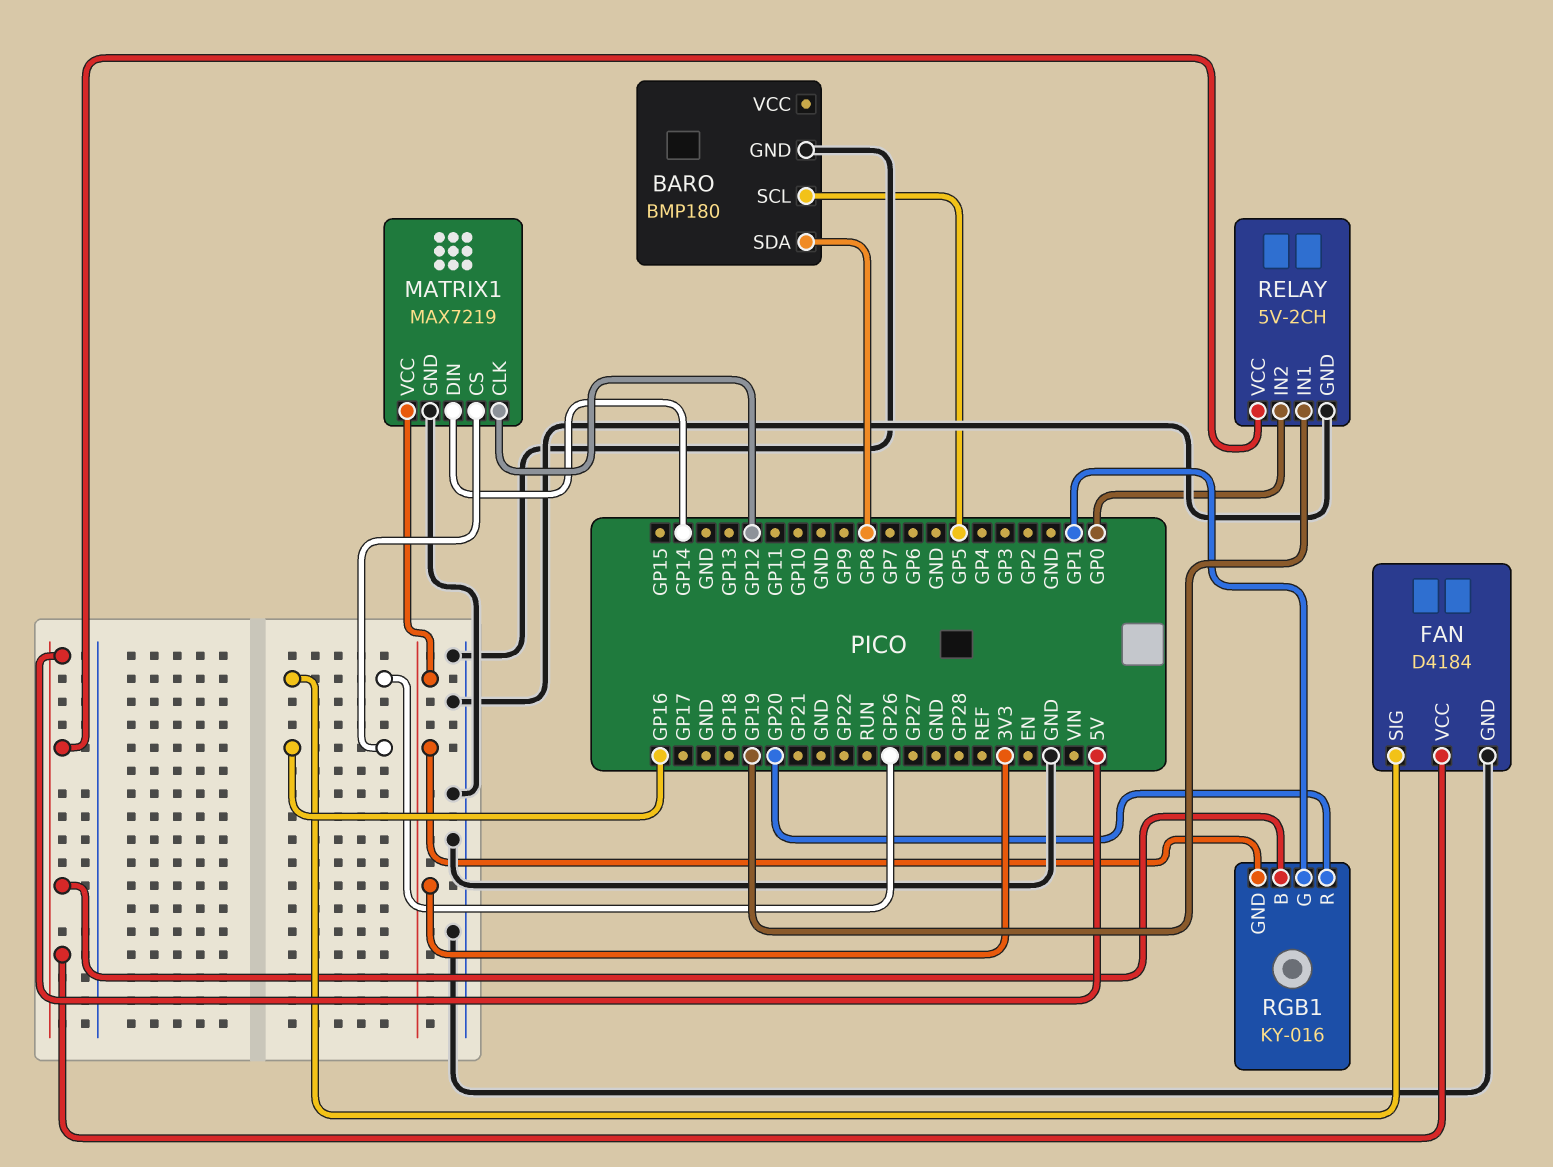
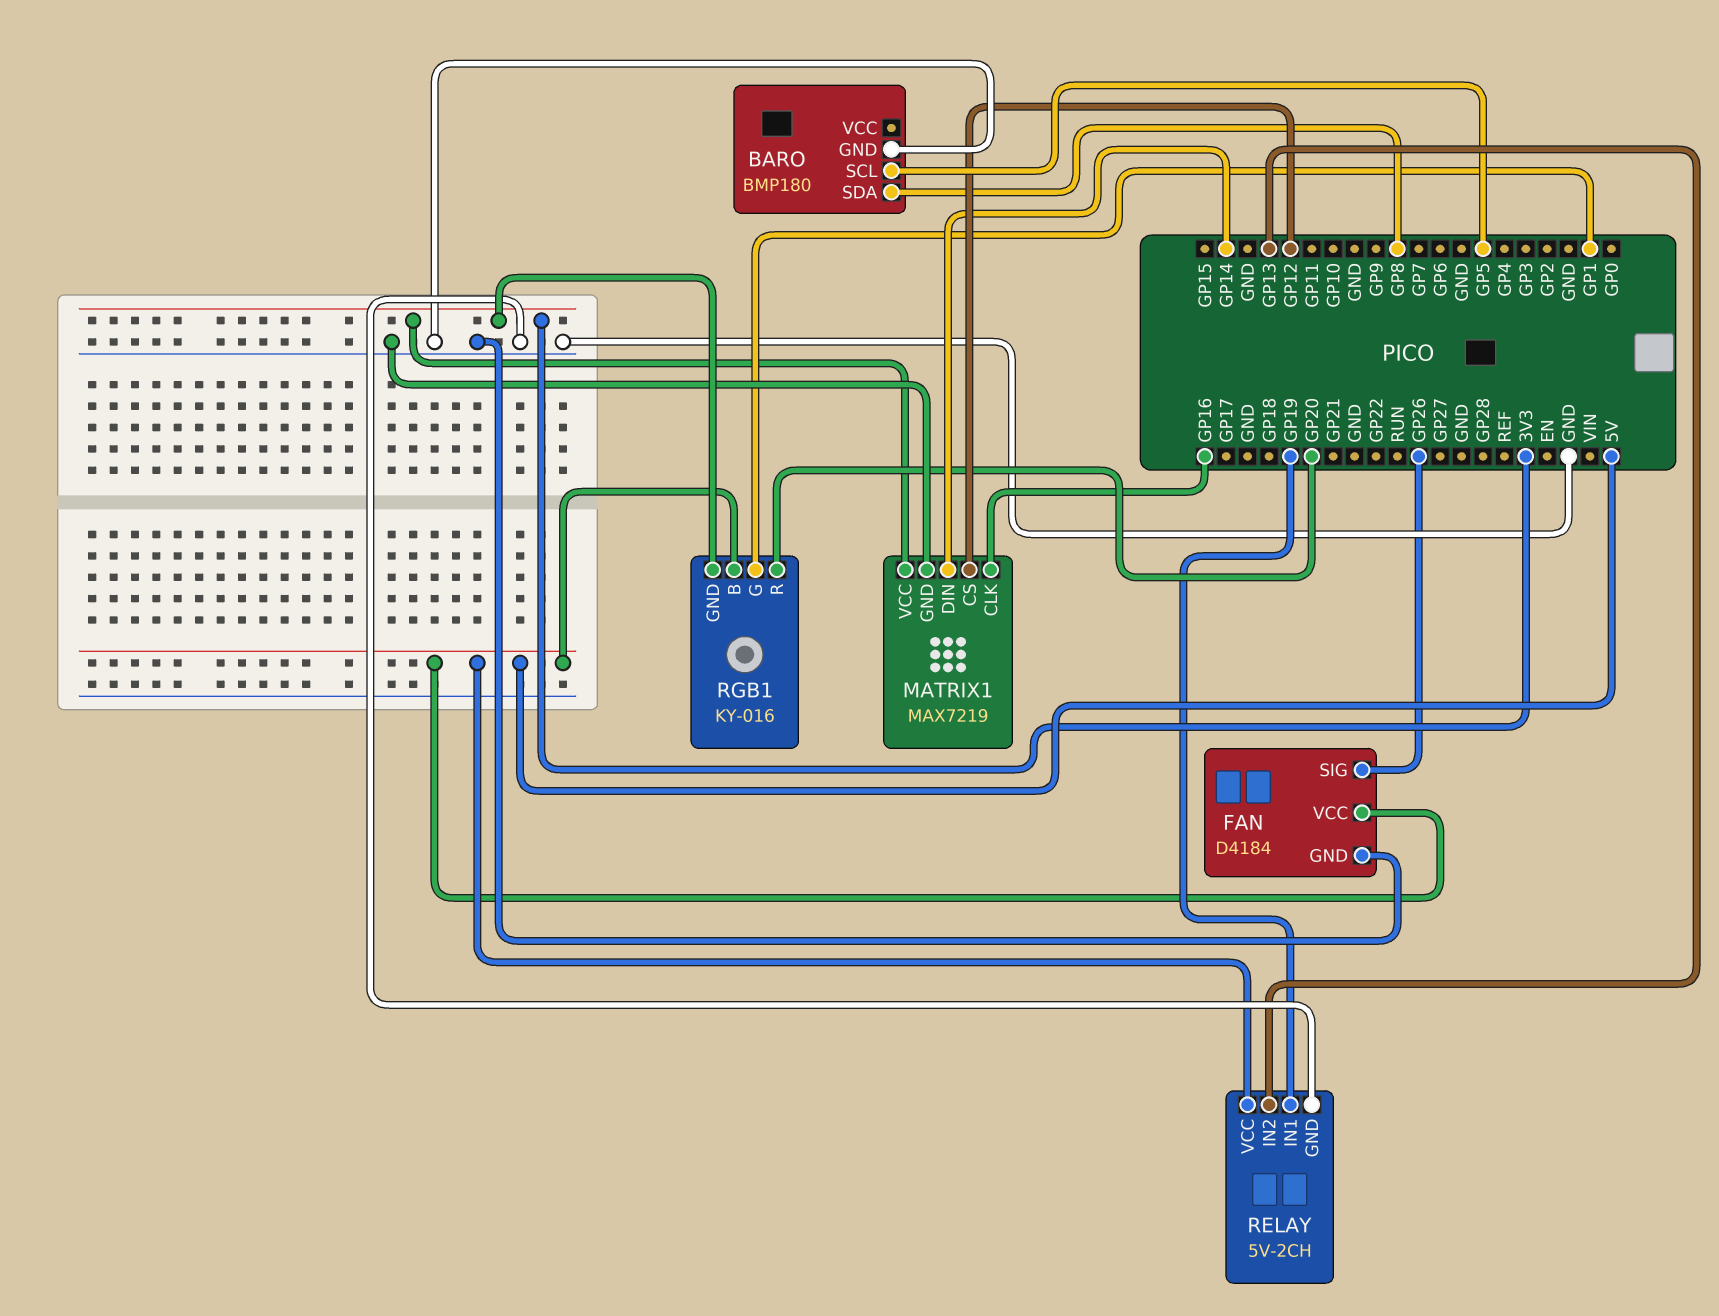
MATRIX1 pin CLK: GP12 -> GP16
MATRIX1 pin CS: GP16 -> GP12
RELAY pin IN2: GP0 -> GP13

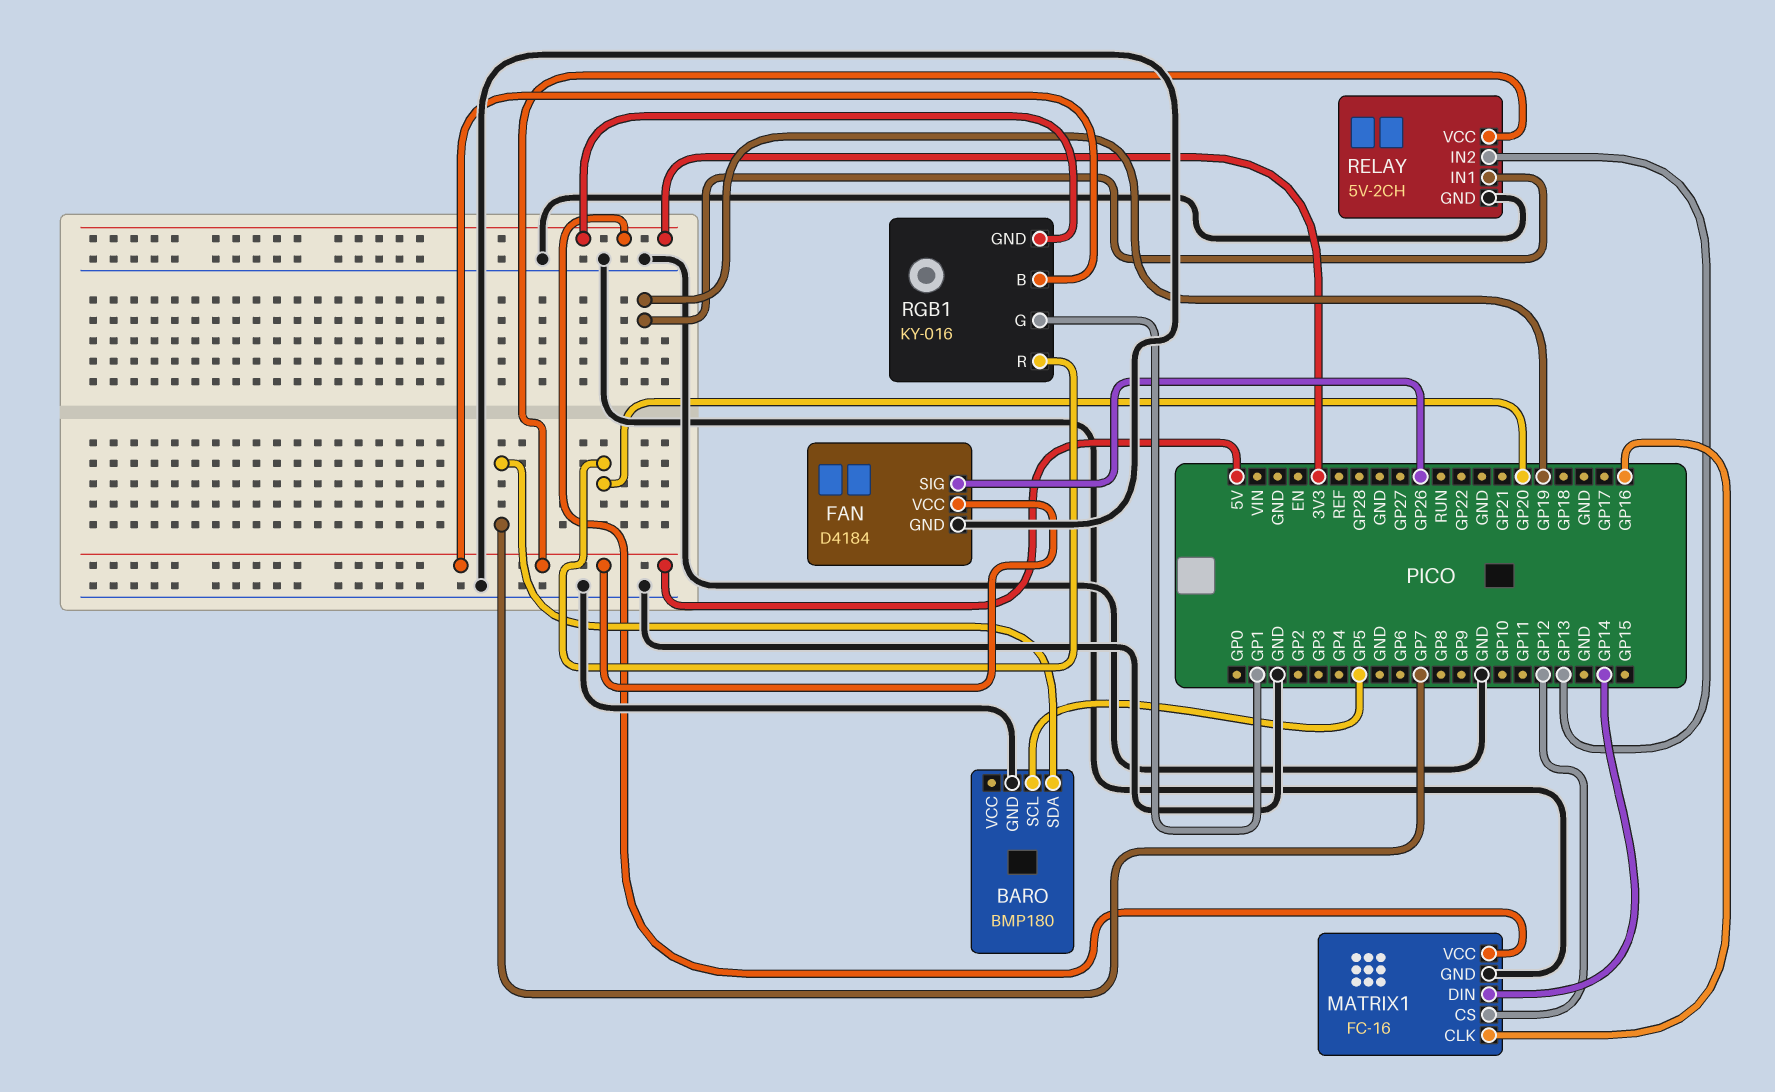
BARO pin SDA: GP8 -> GP7
MATRIX1: MAX7219 -> FC-16

